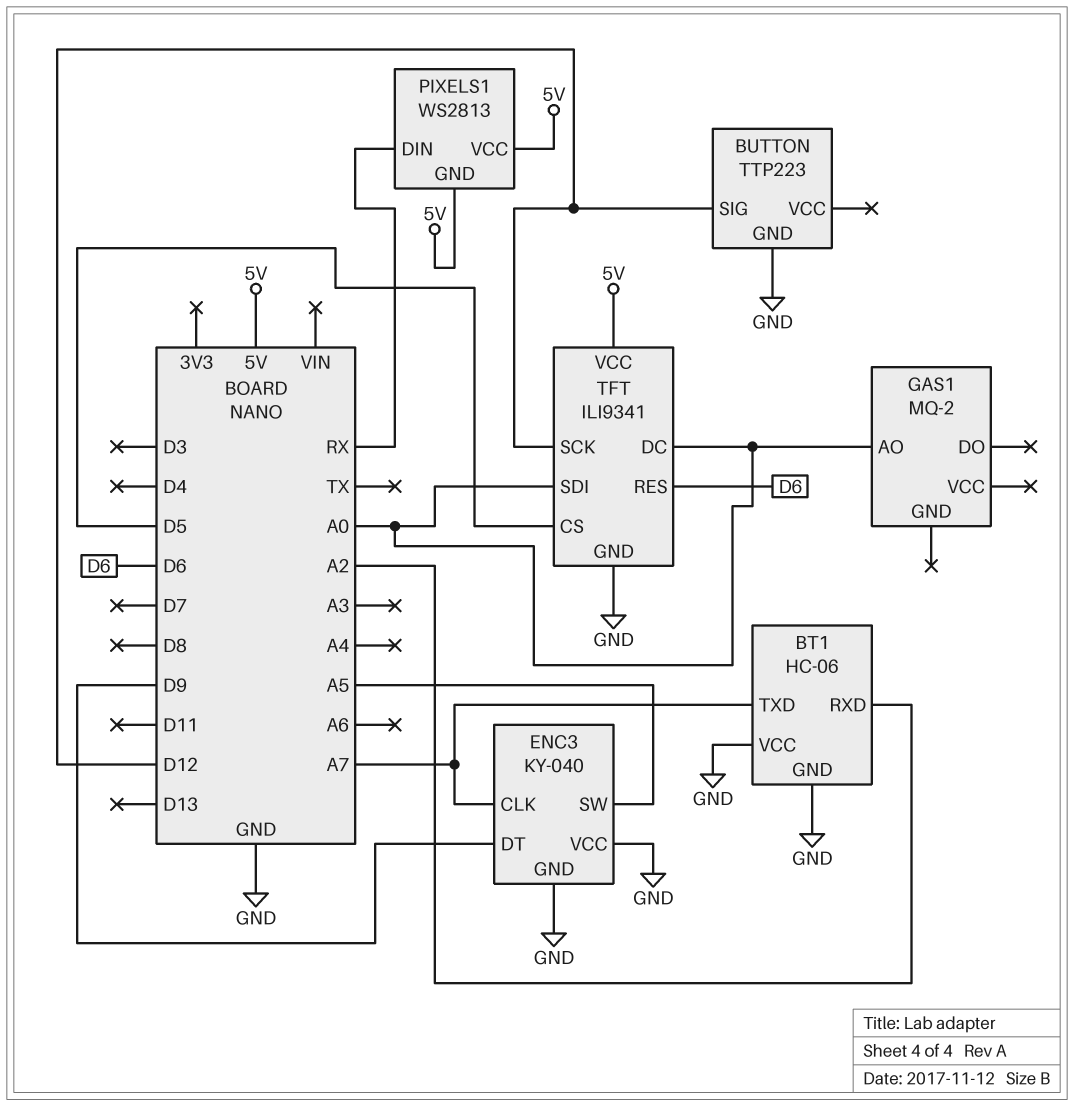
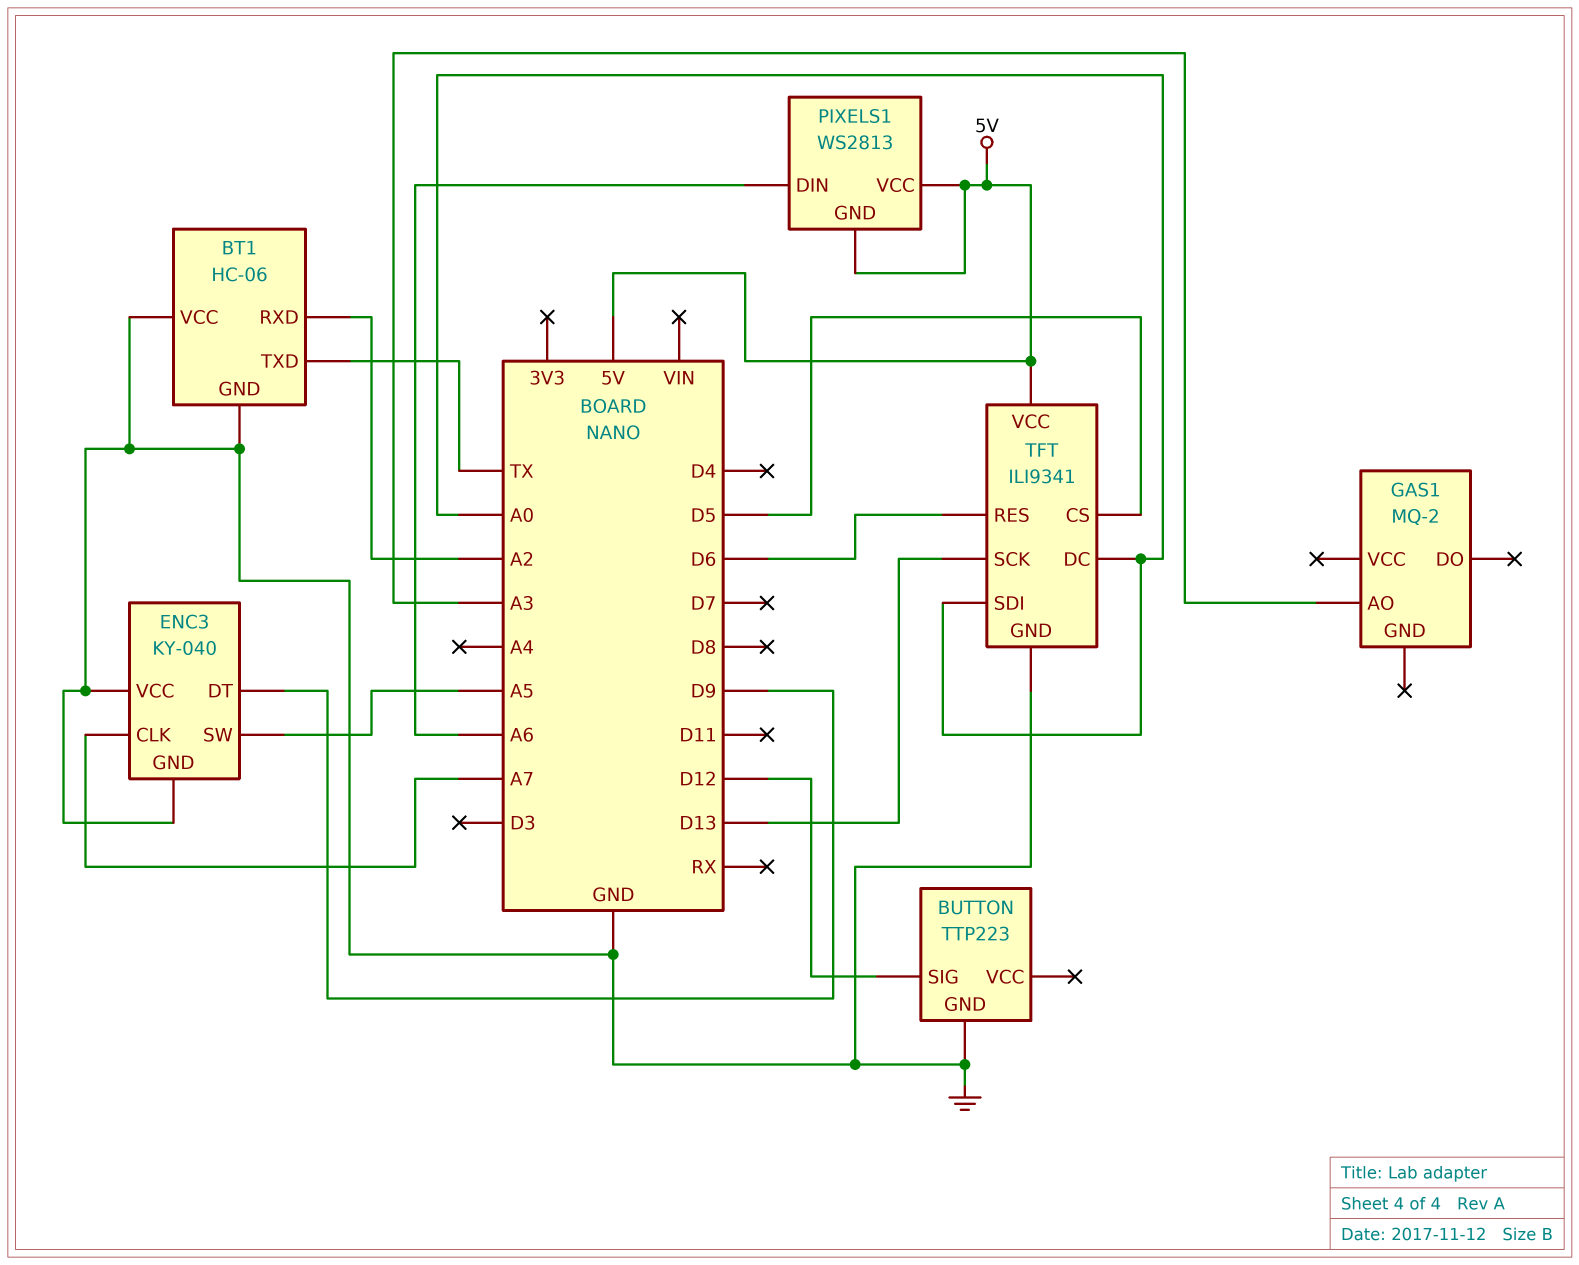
BT1 pin TXD: A7 -> TX
GAS1 pin AO: A0 -> A3
PIXELS1 pin DIN: RX -> A6
TFT pin SCK: D12 -> D13

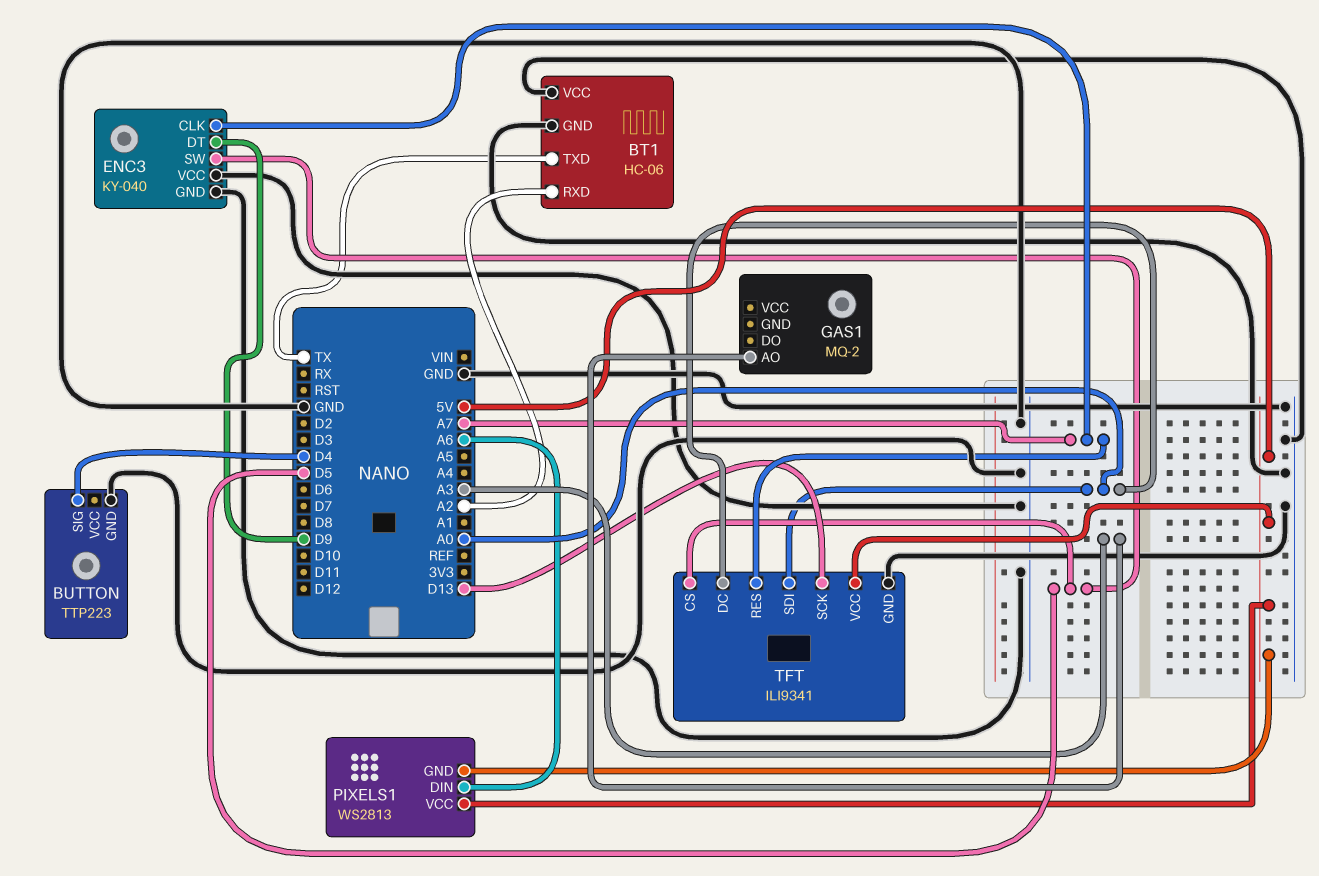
BUTTON pin SIG: D12 -> D4
ENC3 pin SW: A5 -> D5
TFT pin RES: D6 -> A7

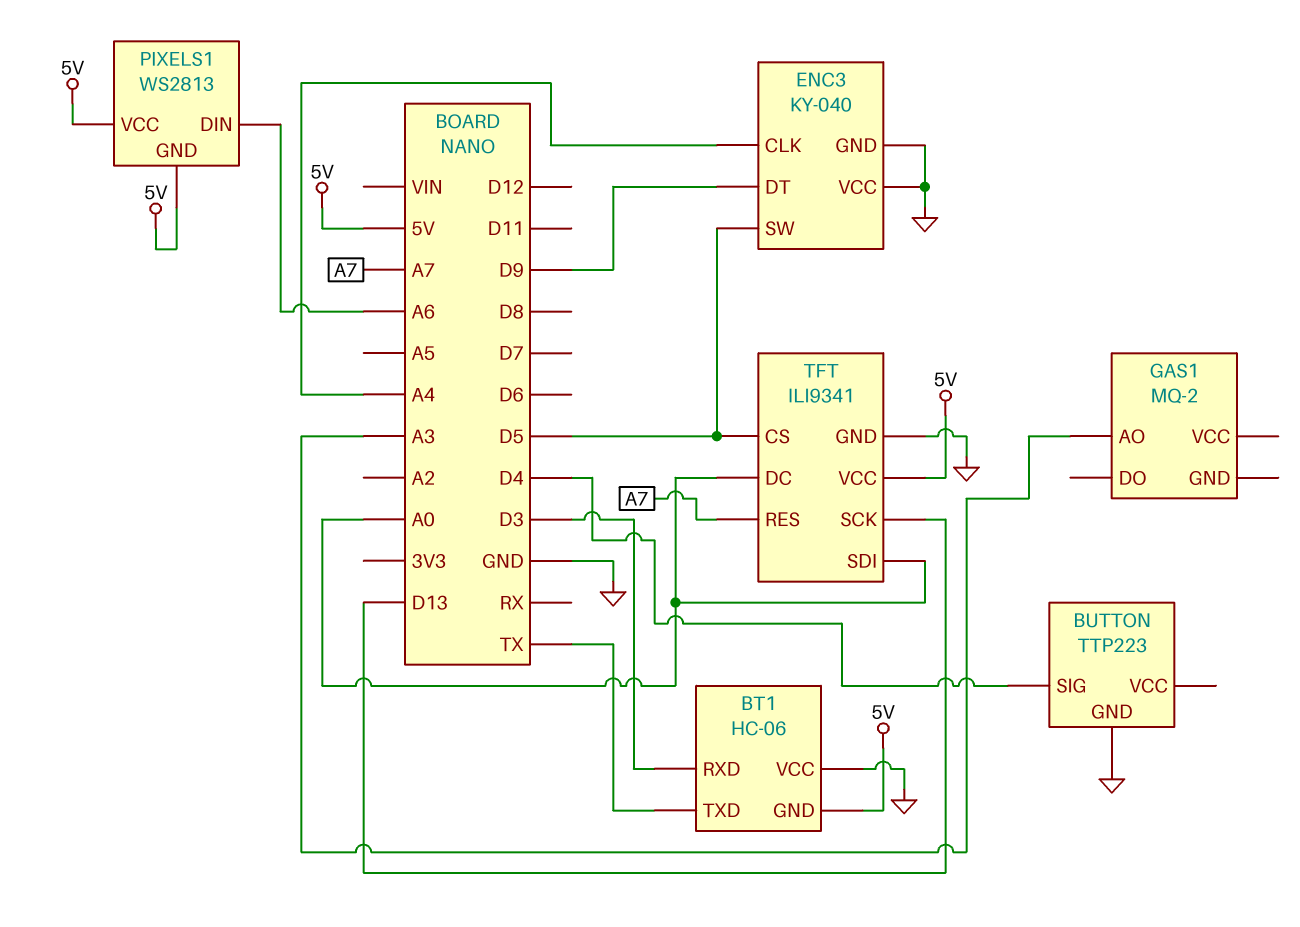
BT1 pin GND: GND -> 5V
BT1 pin RXD: A2 -> D3
ENC3 pin CLK: A7 -> A4

